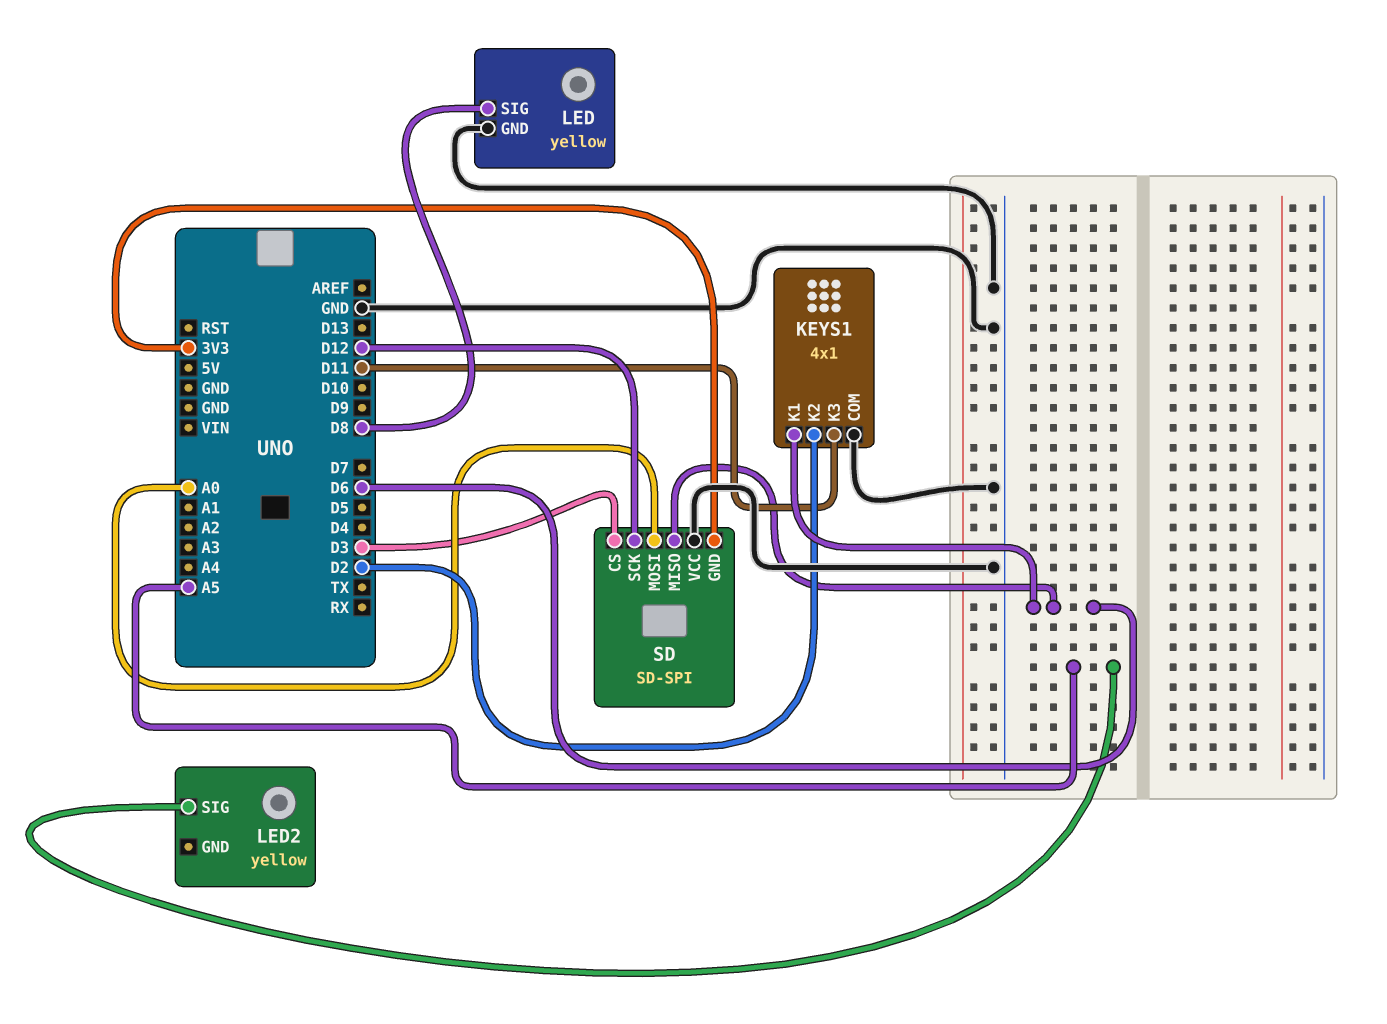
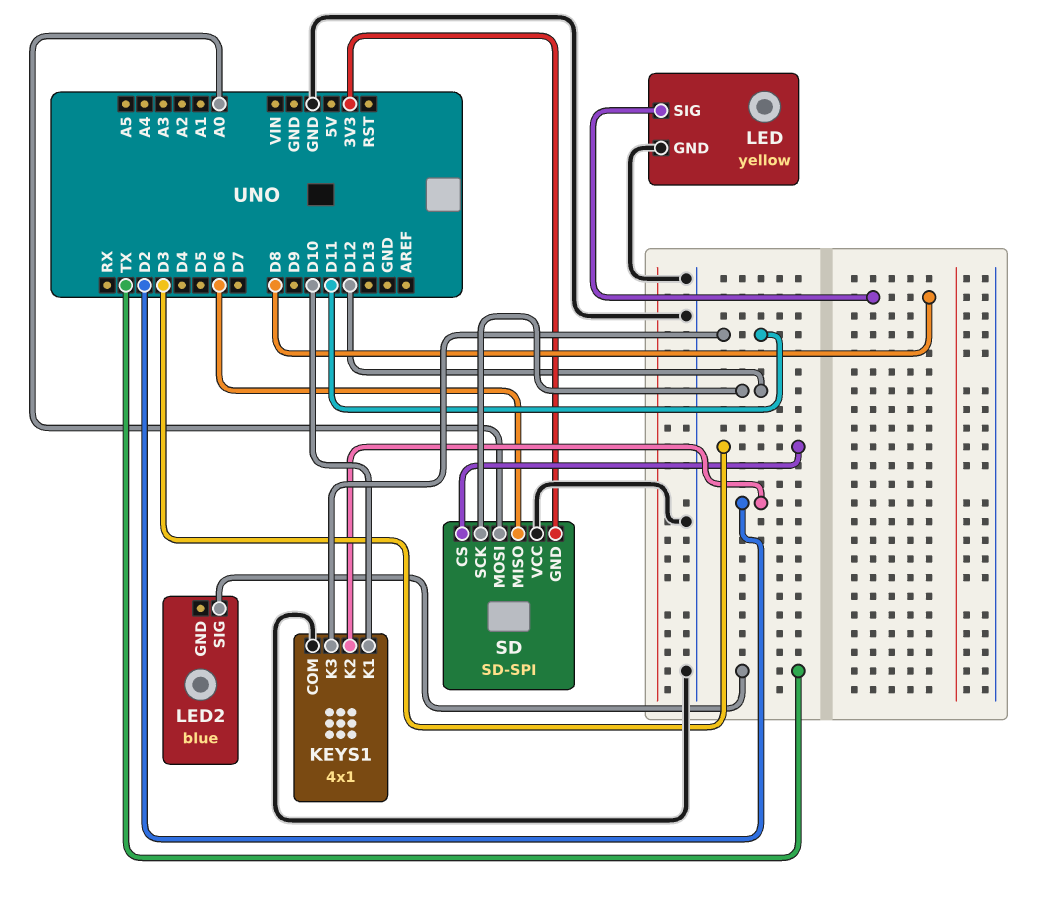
KEYS1 pin K1: D6 -> D10
LED2: yellow -> blue
LED2 pin SIG: A5 -> TX

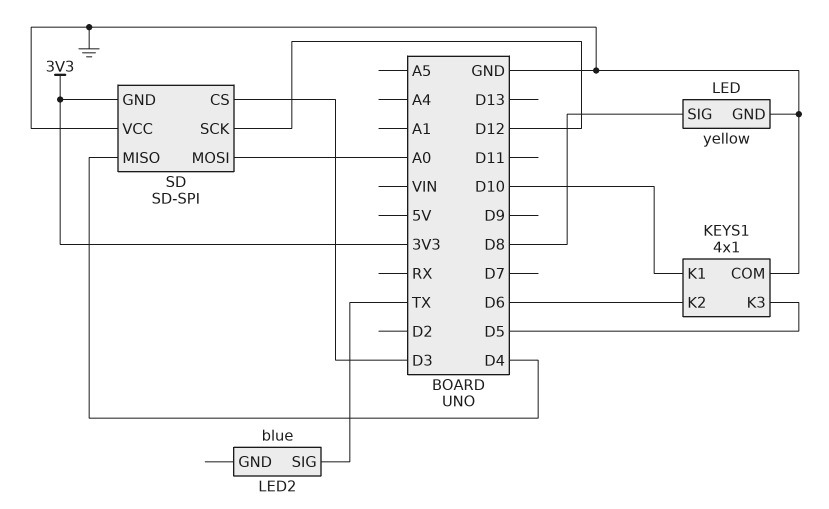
KEYS1 pin K2: D2 -> D6
KEYS1 pin K3: D11 -> D5
SD pin MISO: D6 -> D4

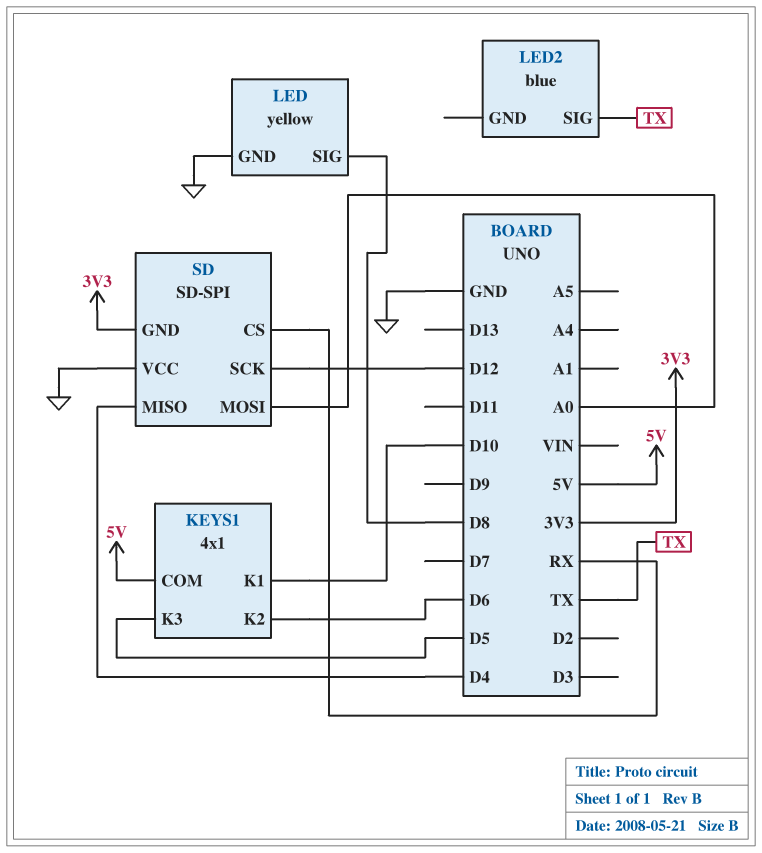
KEYS1 pin COM: GND -> 5V
SD pin CS: D3 -> RX

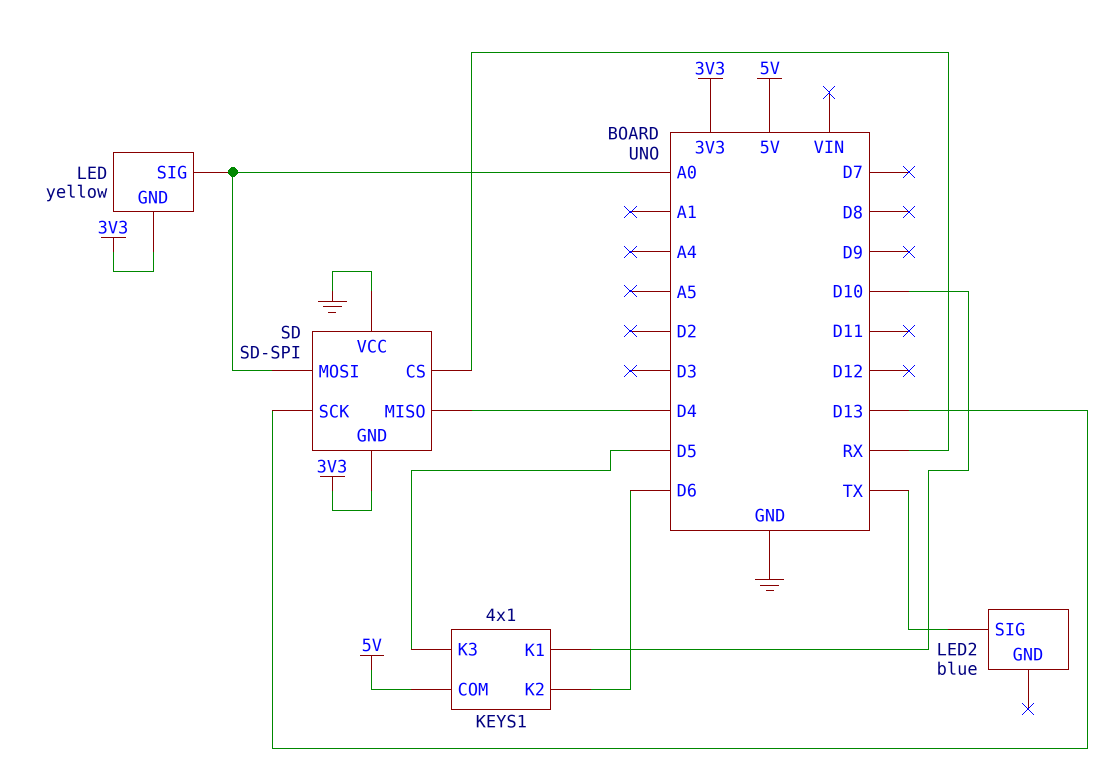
LED pin GND: GND -> 3V3
LED pin SIG: D8 -> A0
SD pin SCK: D12 -> D13

